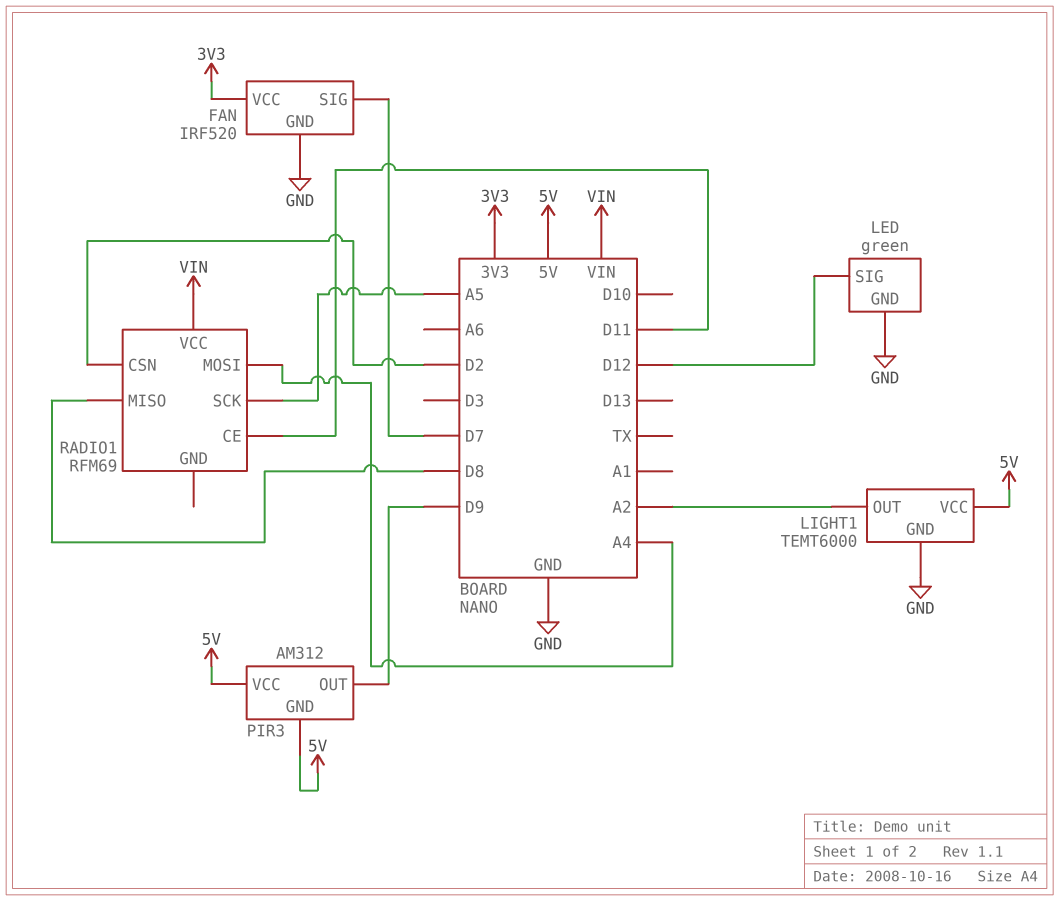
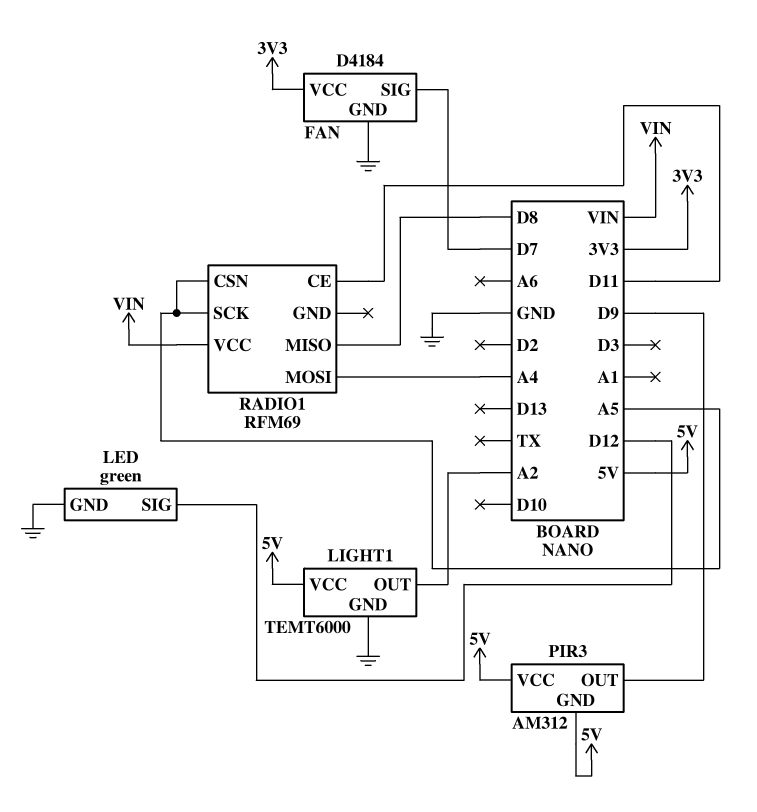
FAN: IRF520 -> D4184
RADIO1 pin CSN: D2 -> A5

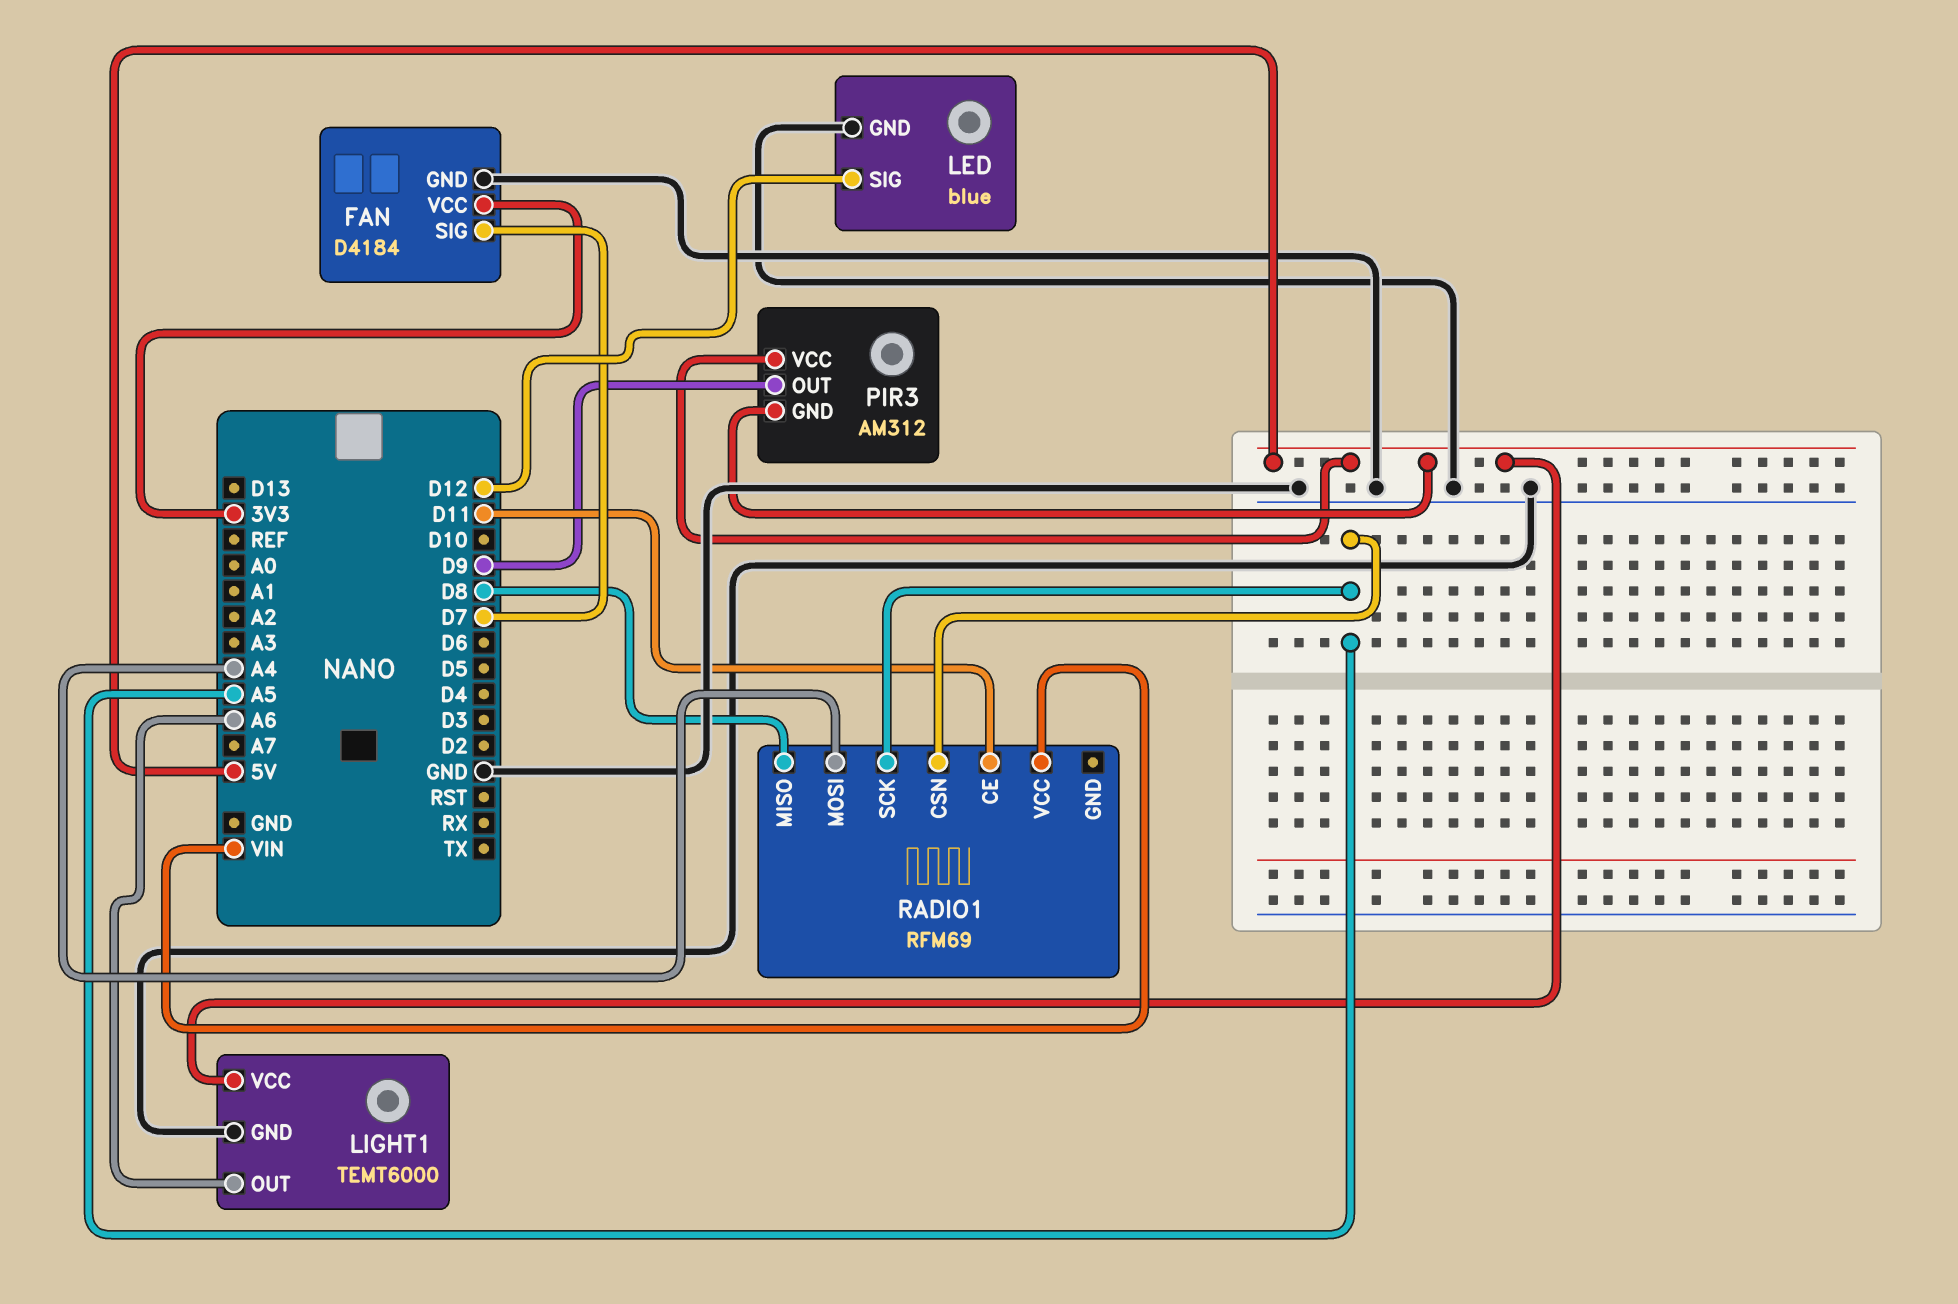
LED: green -> blue
LIGHT1 pin OUT: A2 -> A6

